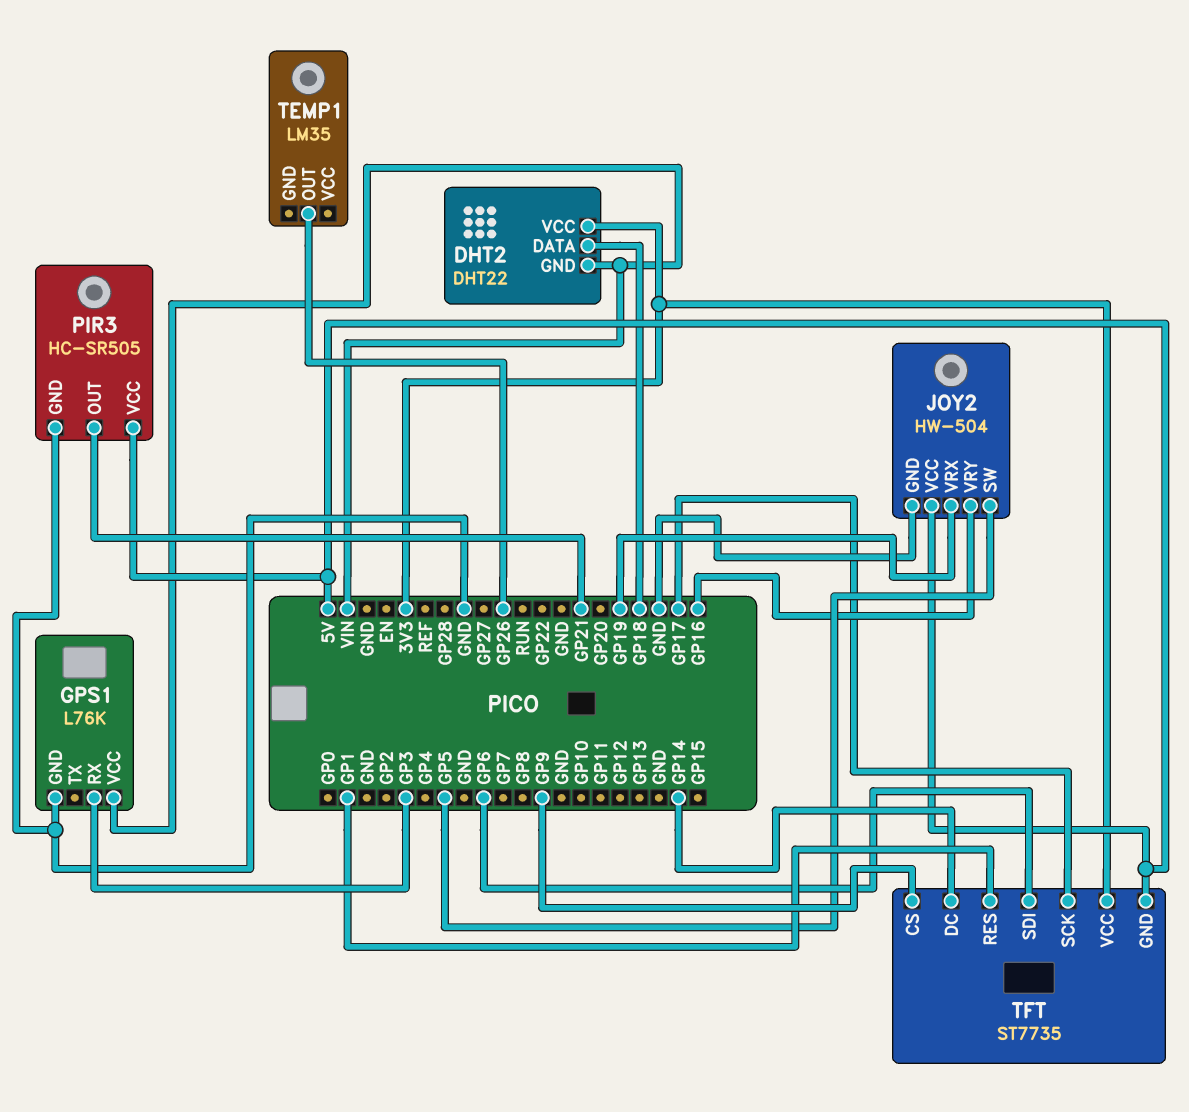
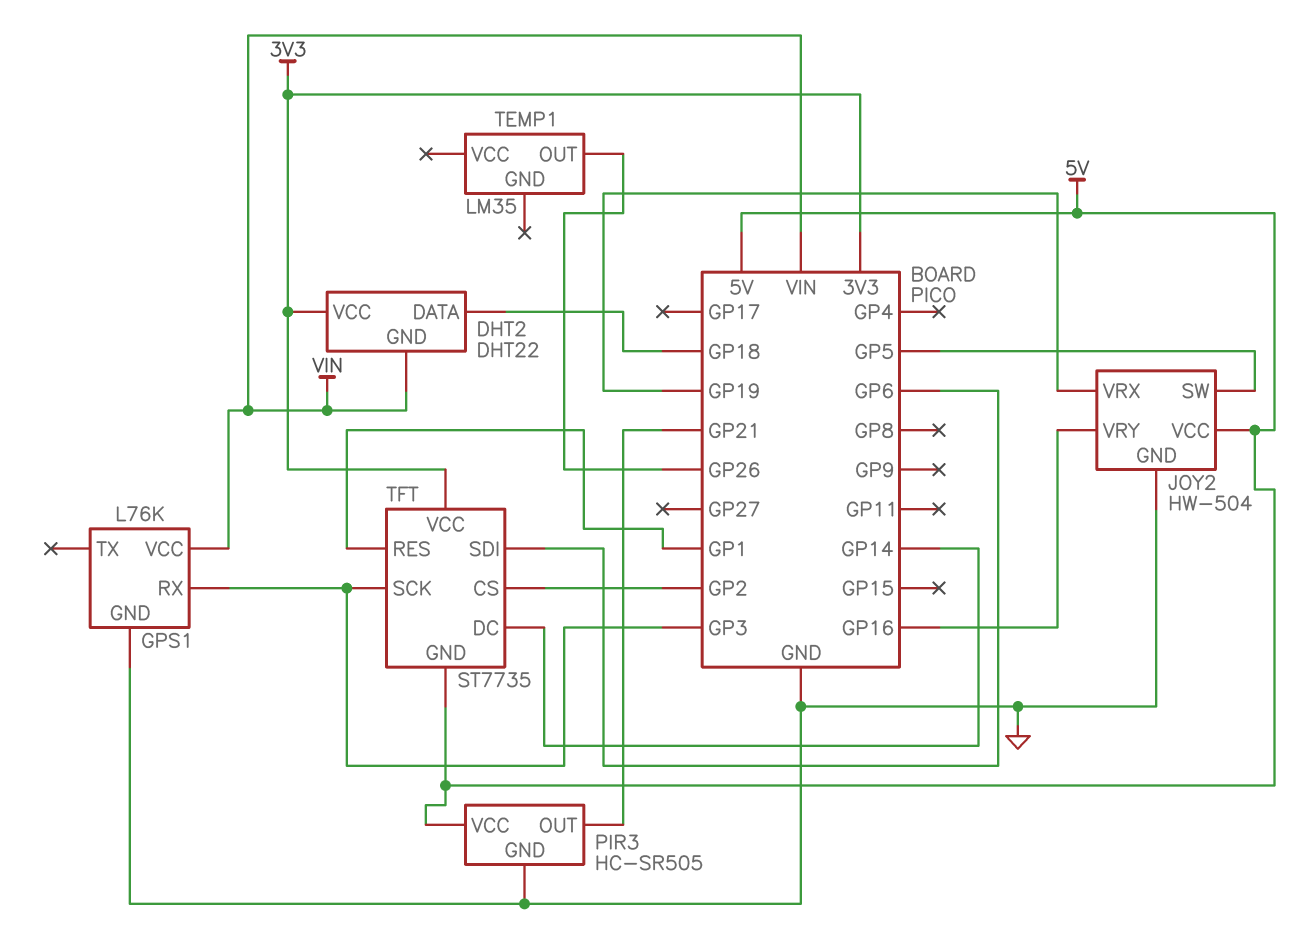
TFT pin CS: GP9 -> GP2
TFT pin SCK: GP17 -> GP3

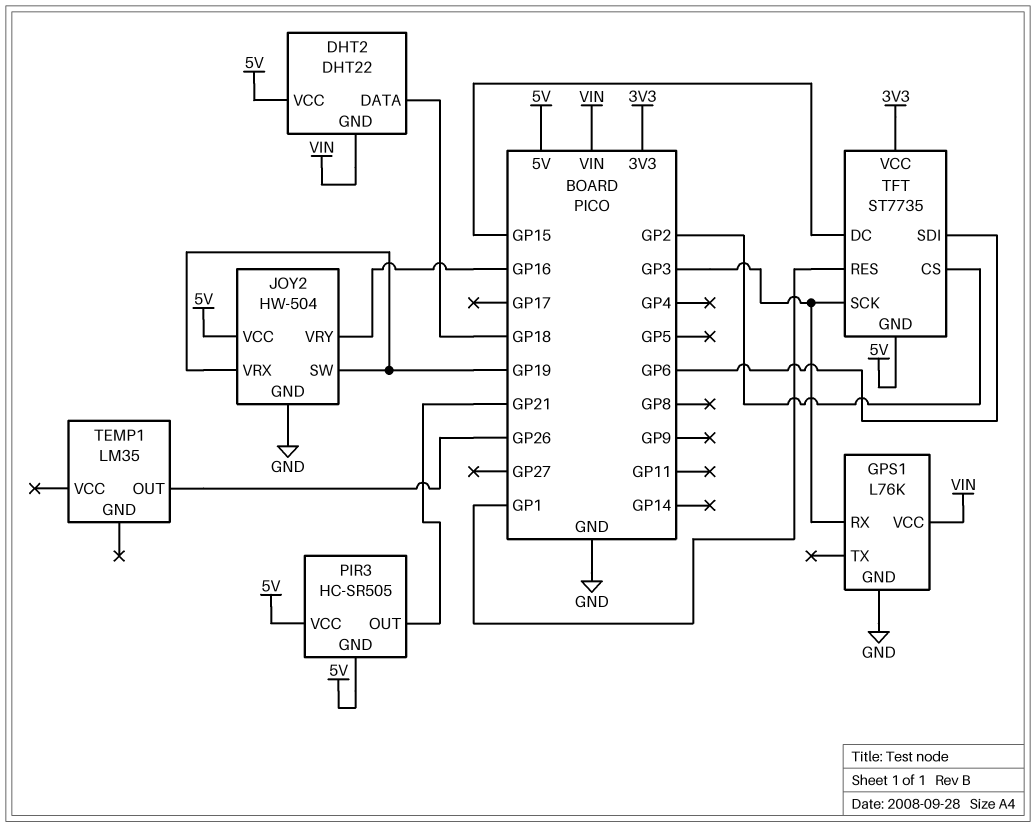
DHT2 pin VCC: 3V3 -> 5V
JOY2 pin SW: GP5 -> GP19
PIR3 pin GND: GND -> 5V
TFT pin DC: GP14 -> GP15

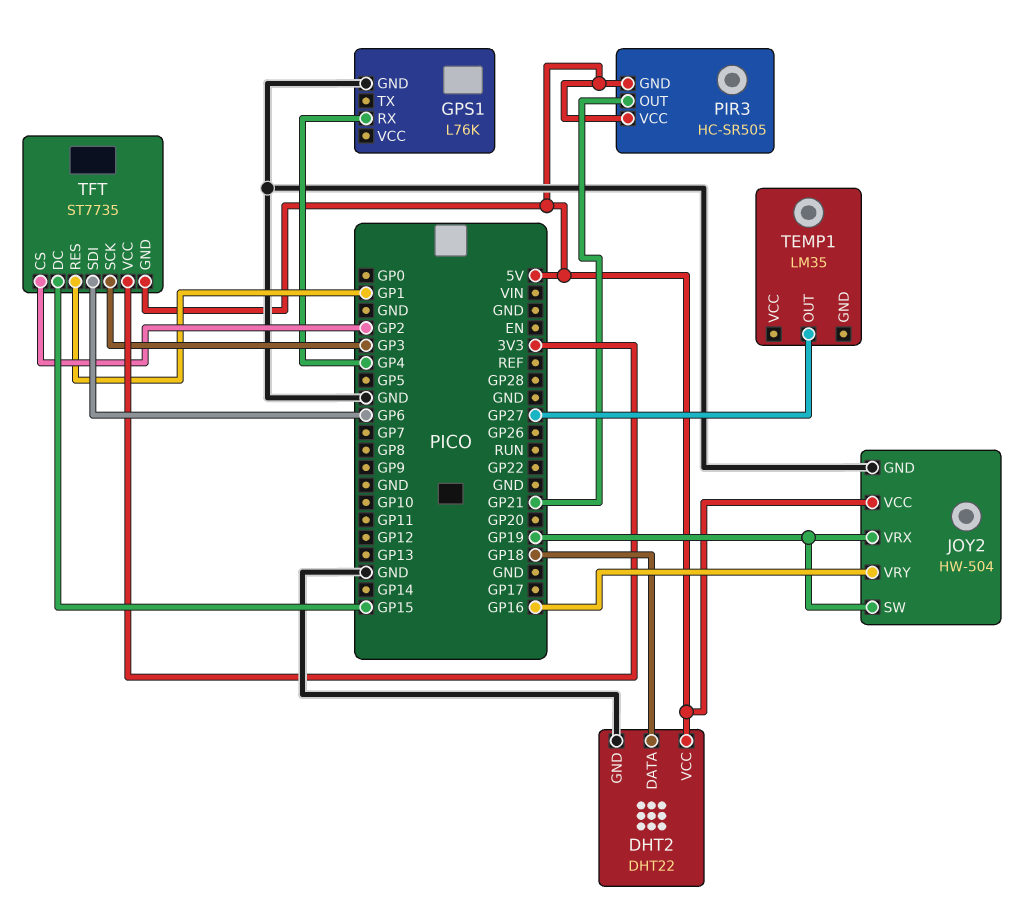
DHT2 pin GND: VIN -> GND
GPS1 pin RX: GP3 -> GP4
GPS1 pin VCC: VIN -> none
TEMP1 pin OUT: GP26 -> GP27

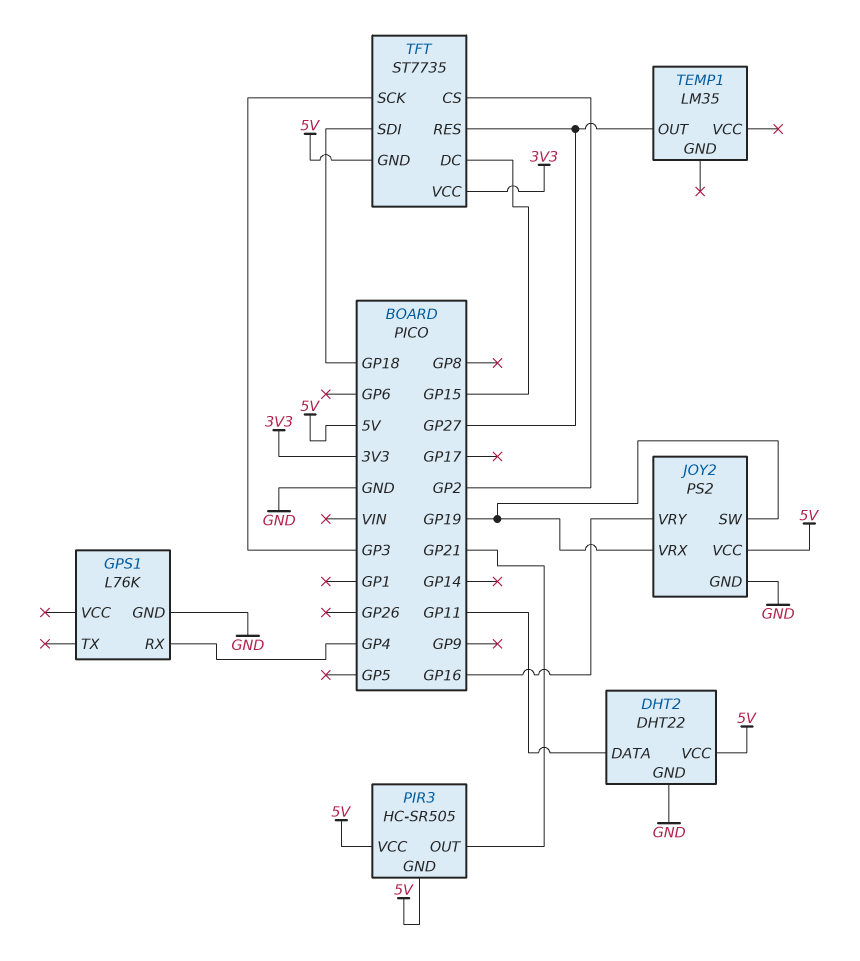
DHT2 pin DATA: GP18 -> GP11
JOY2: HW-504 -> PS2
TFT pin RES: GP1 -> GP27
TFT pin SDI: GP6 -> GP18

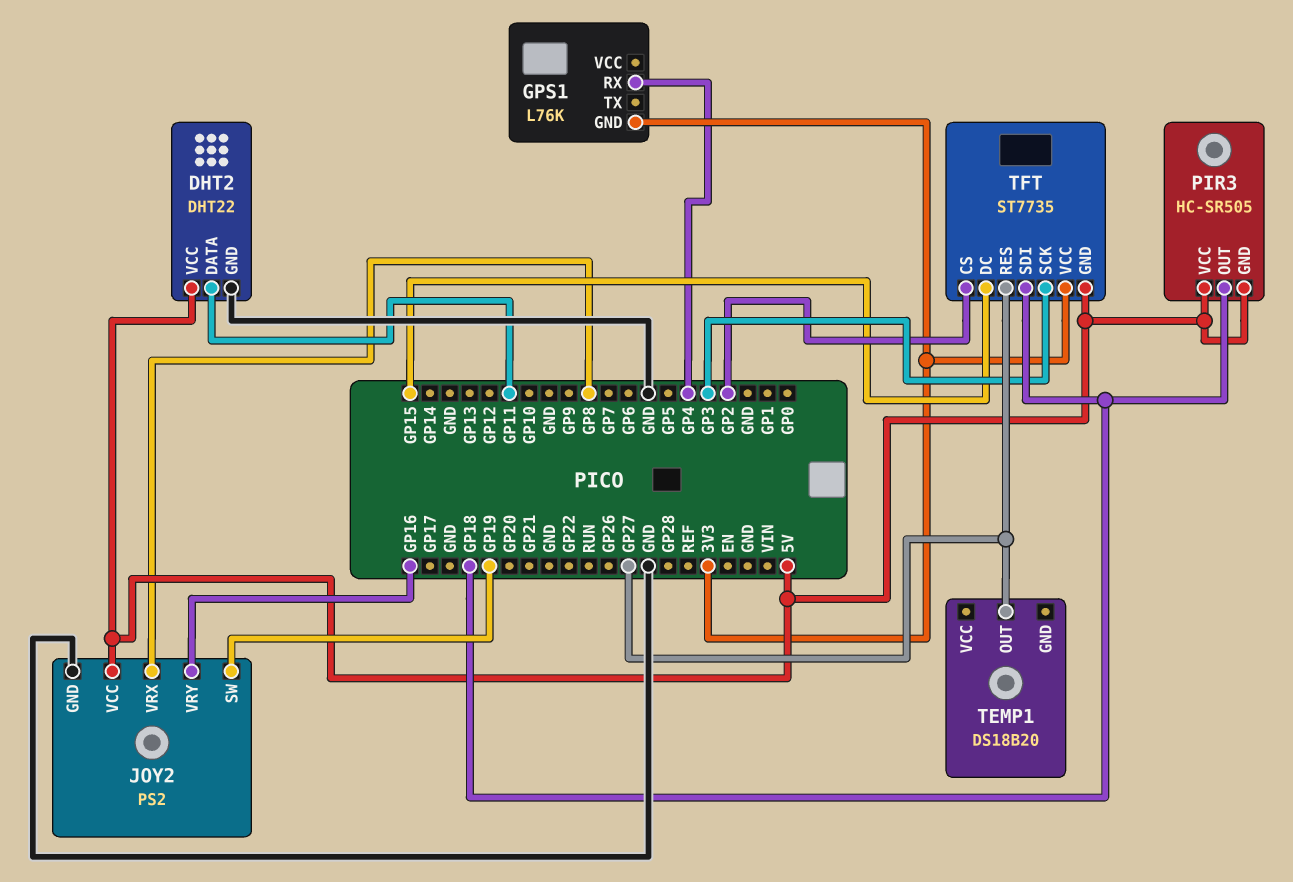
GPS1 pin GND: GND -> 3V3
JOY2 pin VRX: GP19 -> GP8
PIR3 pin OUT: GP21 -> GP18
TEMP1: LM35 -> DS18B20

